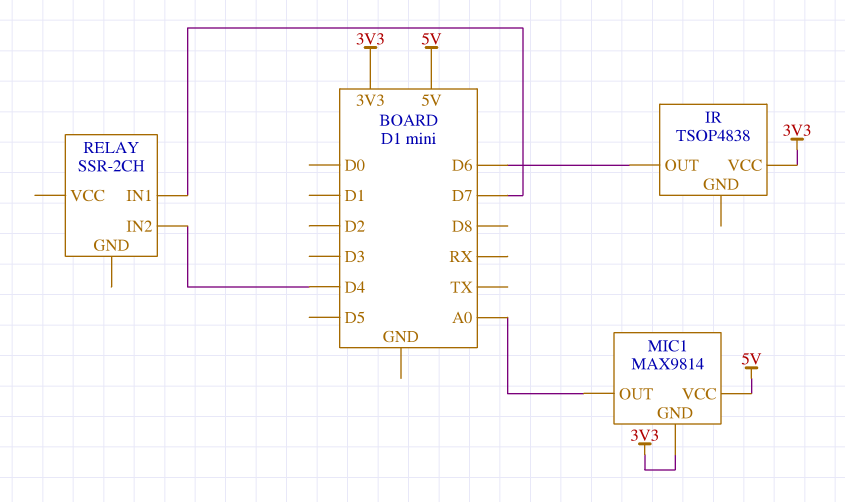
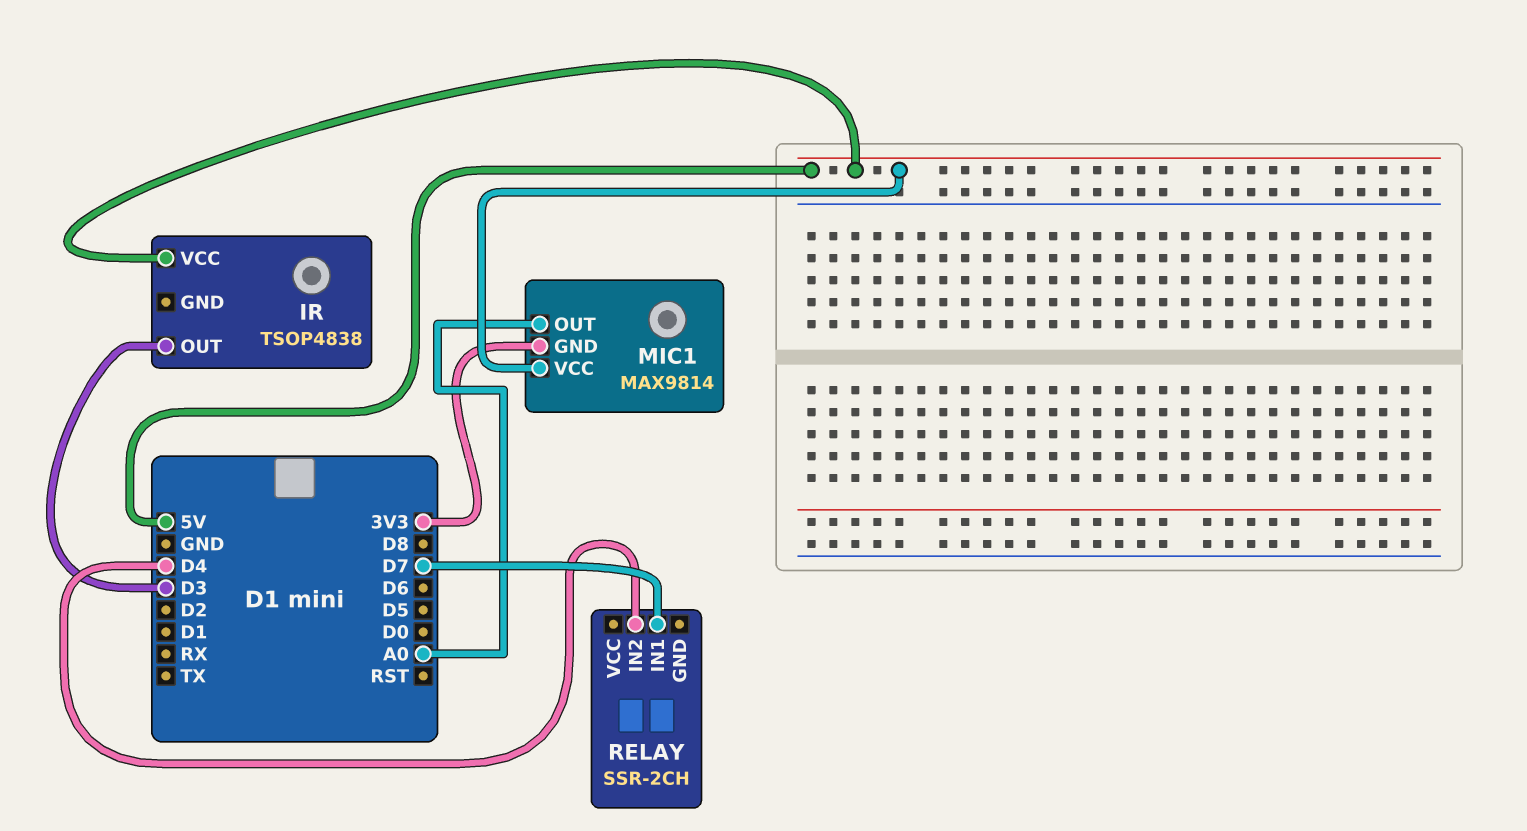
IR pin OUT: D6 -> D3
IR pin VCC: 3V3 -> 5V

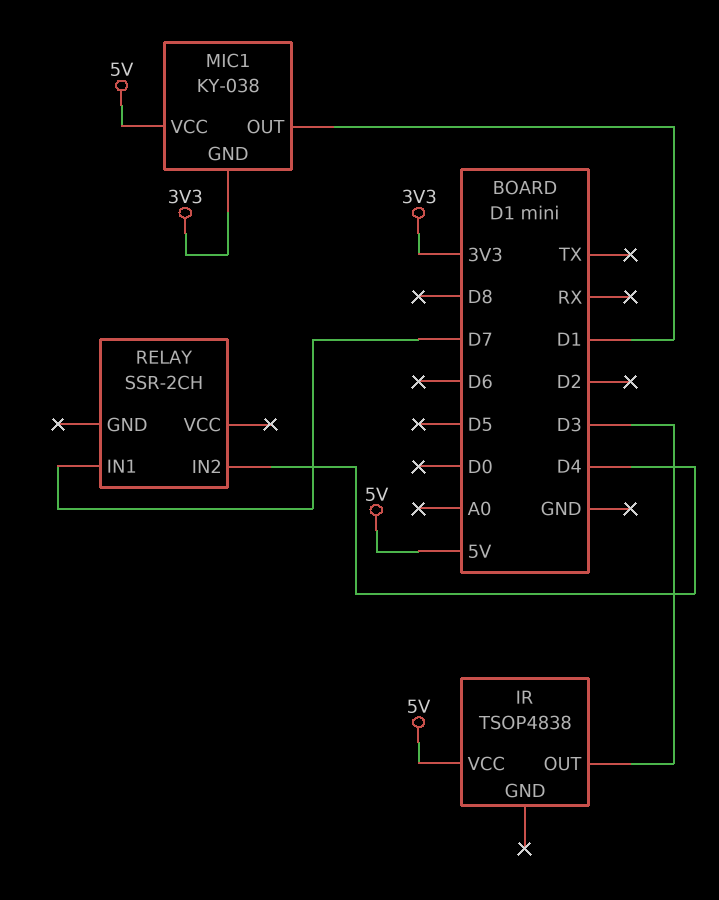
MIC1: MAX9814 -> KY-038
MIC1 pin OUT: A0 -> D1

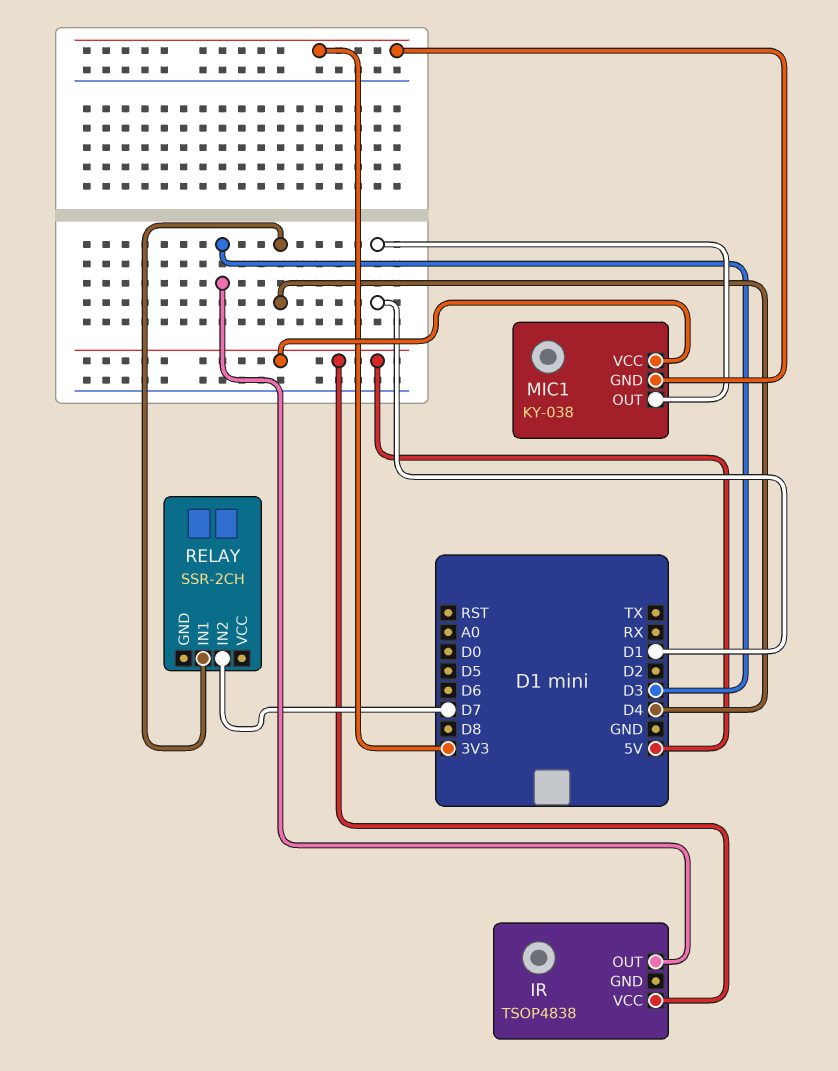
RELAY pin IN1: D7 -> D4
RELAY pin IN2: D4 -> D7

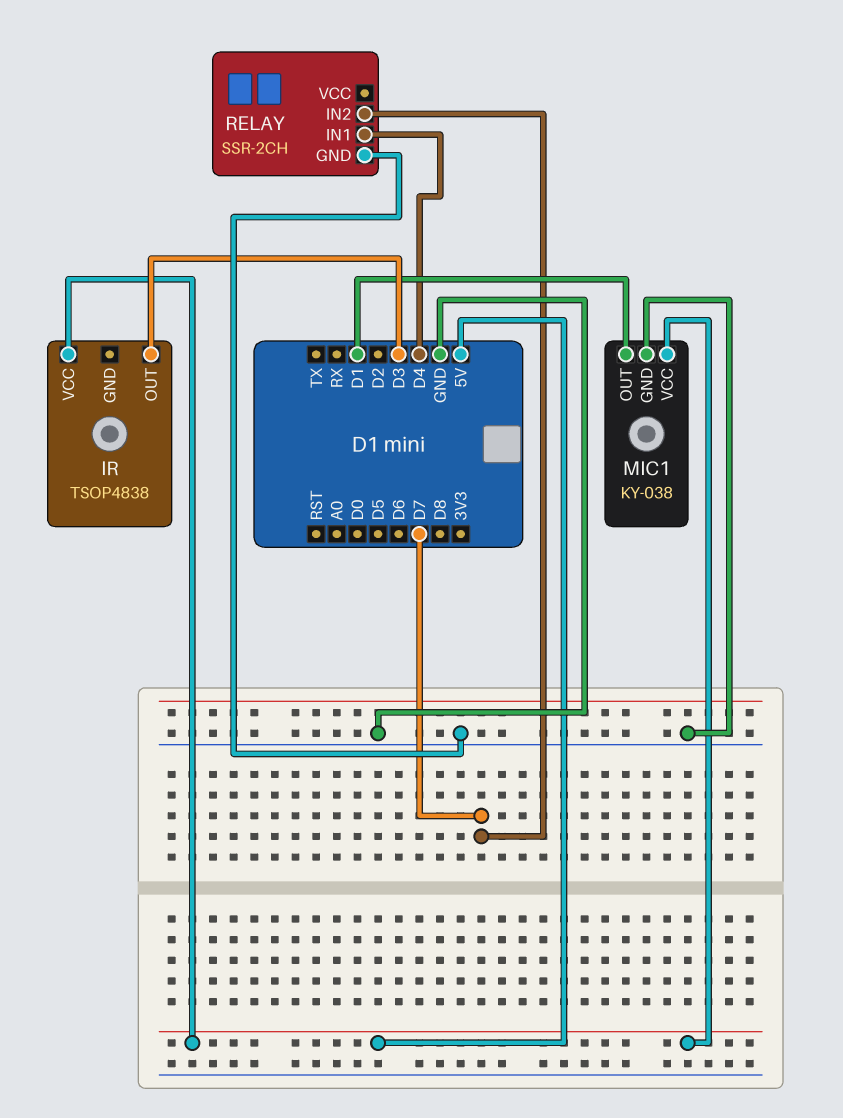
MIC1 pin GND: 3V3 -> GND
RELAY pin GND: none -> GND

